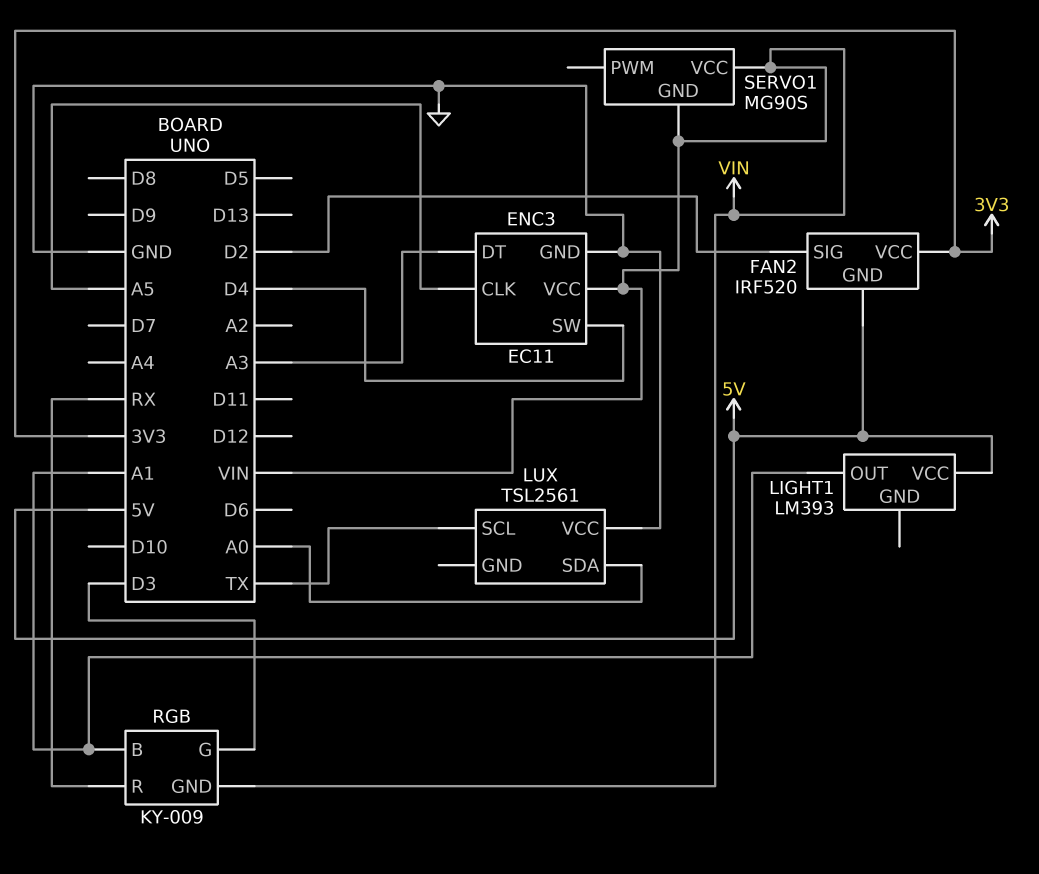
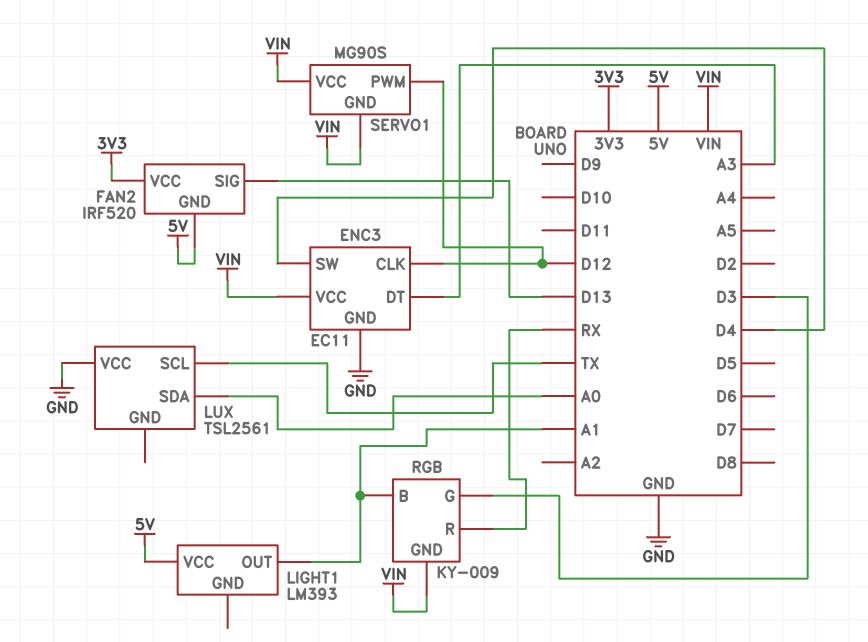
ENC3 pin CLK: A5 -> D12
FAN2 pin SIG: D2 -> D13
SERVO1 pin PWM: none -> D12

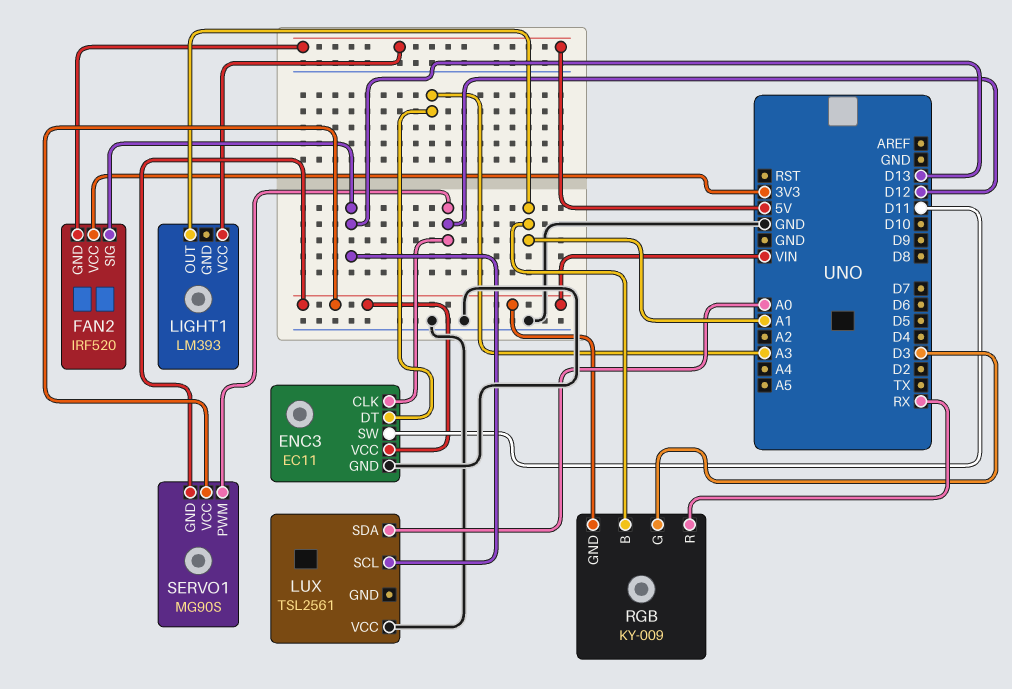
ENC3 pin SW: D4 -> D11
LUX pin SCL: TX -> D13

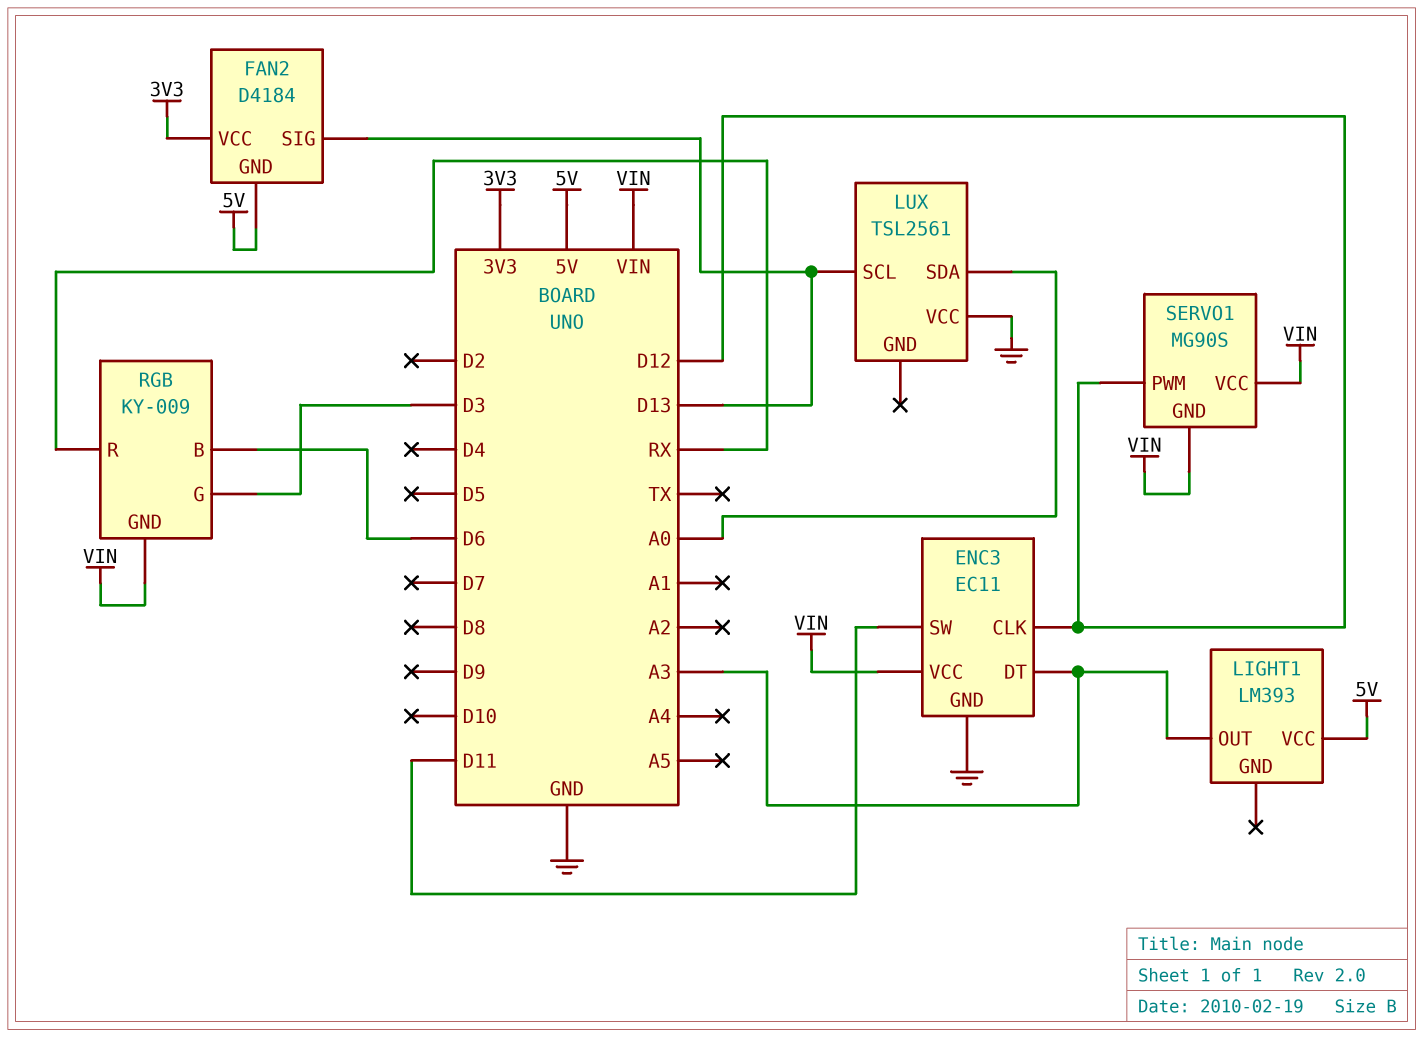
FAN2: IRF520 -> D4184
LIGHT1 pin OUT: A1 -> A3
RGB pin B: A1 -> D6

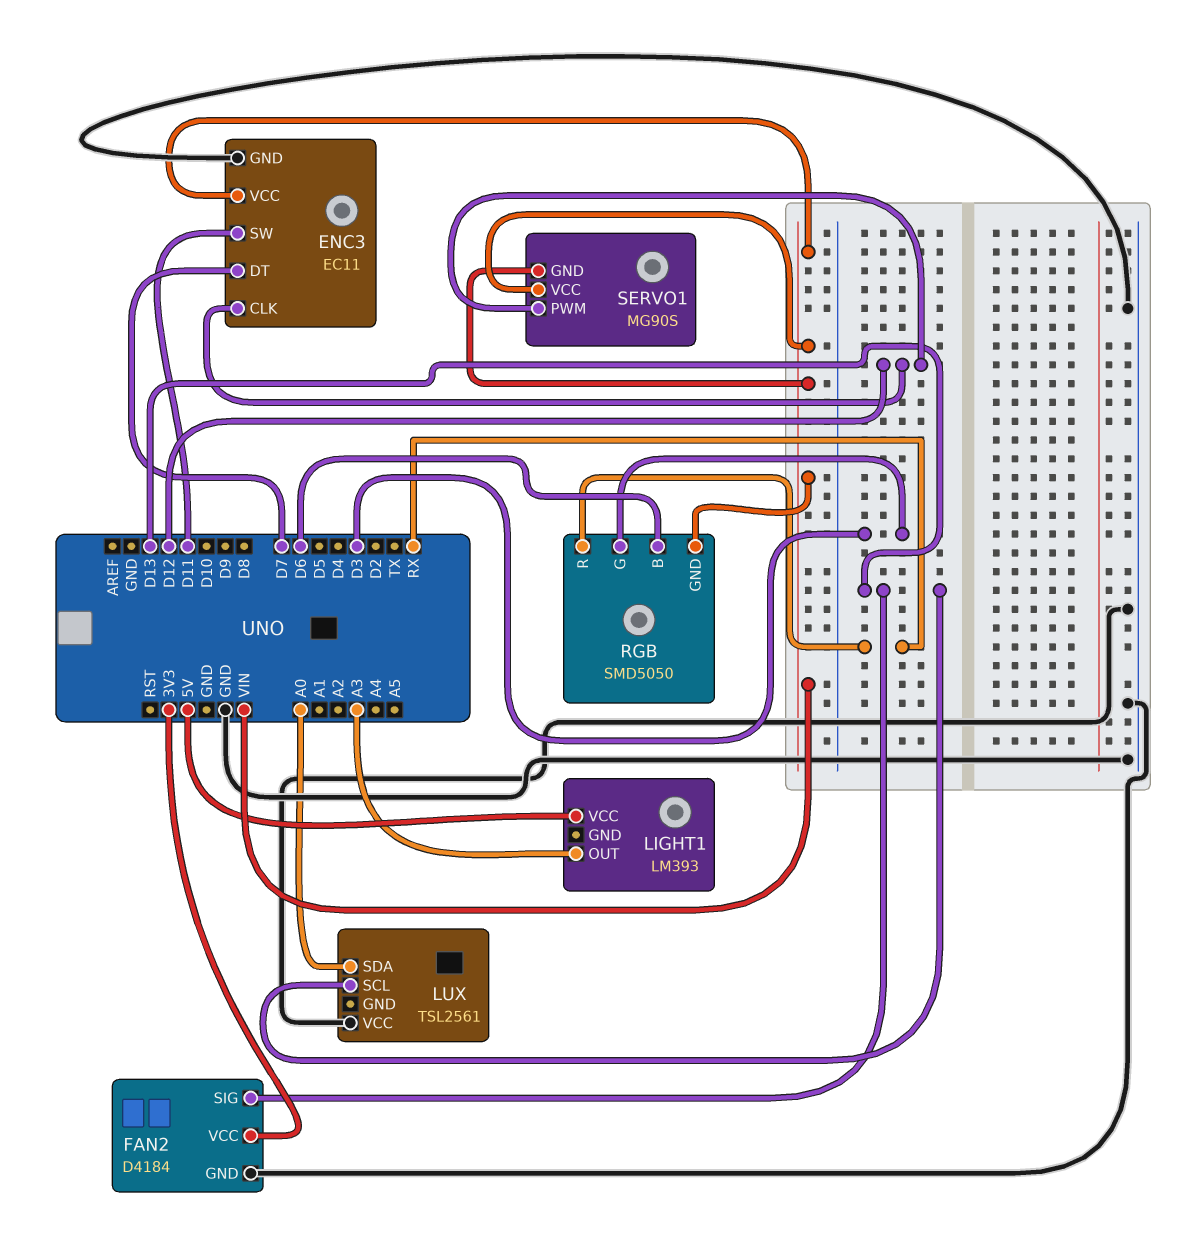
ENC3 pin DT: A3 -> D7
FAN2 pin GND: 5V -> GND
RGB: KY-009 -> SMD5050

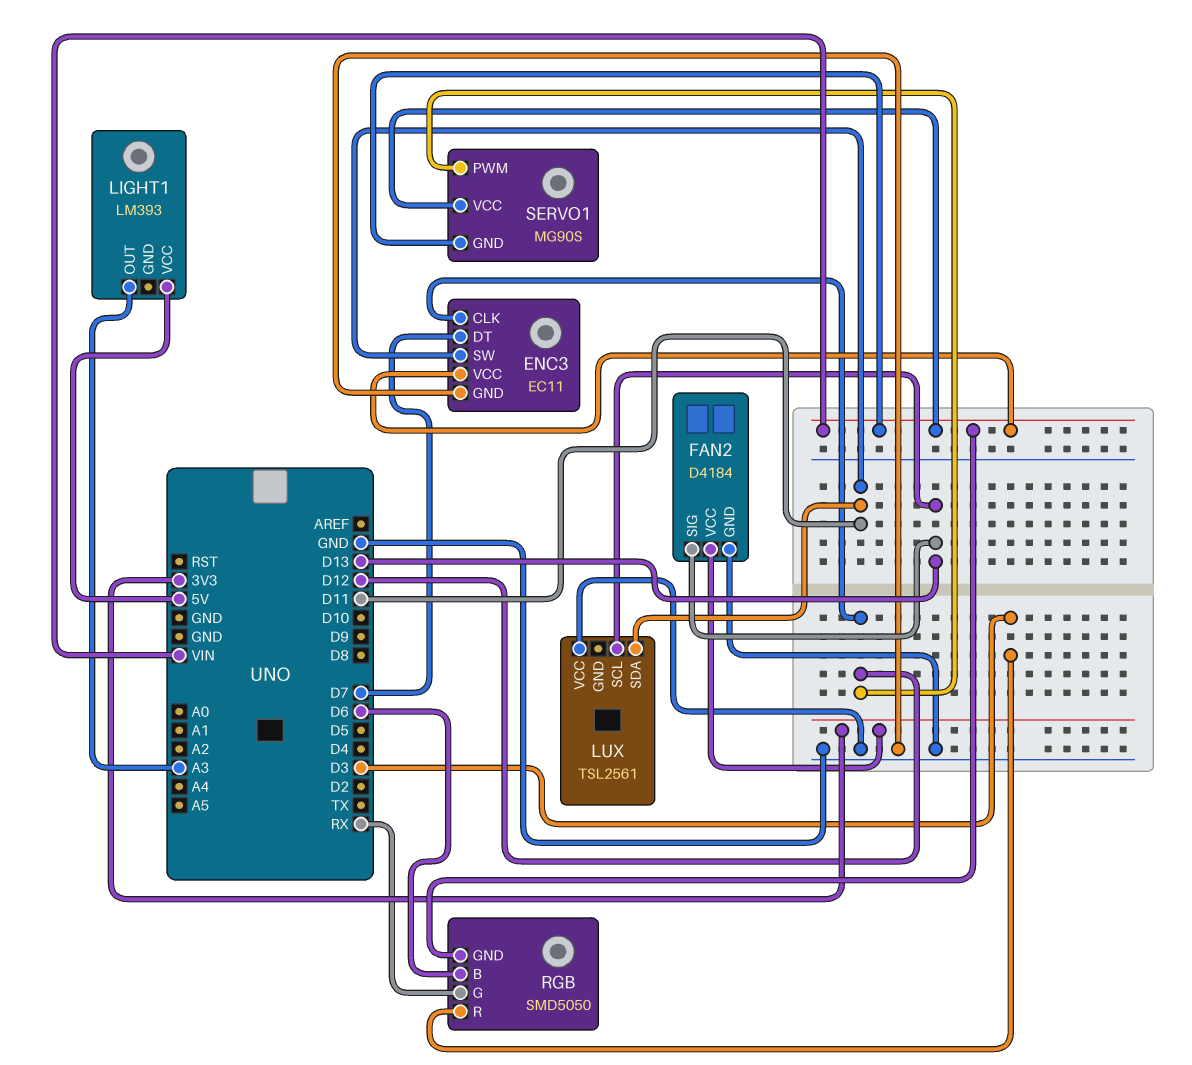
LUX pin SDA: A0 -> D11
RGB pin G: D3 -> RX
RGB pin R: RX -> D3

